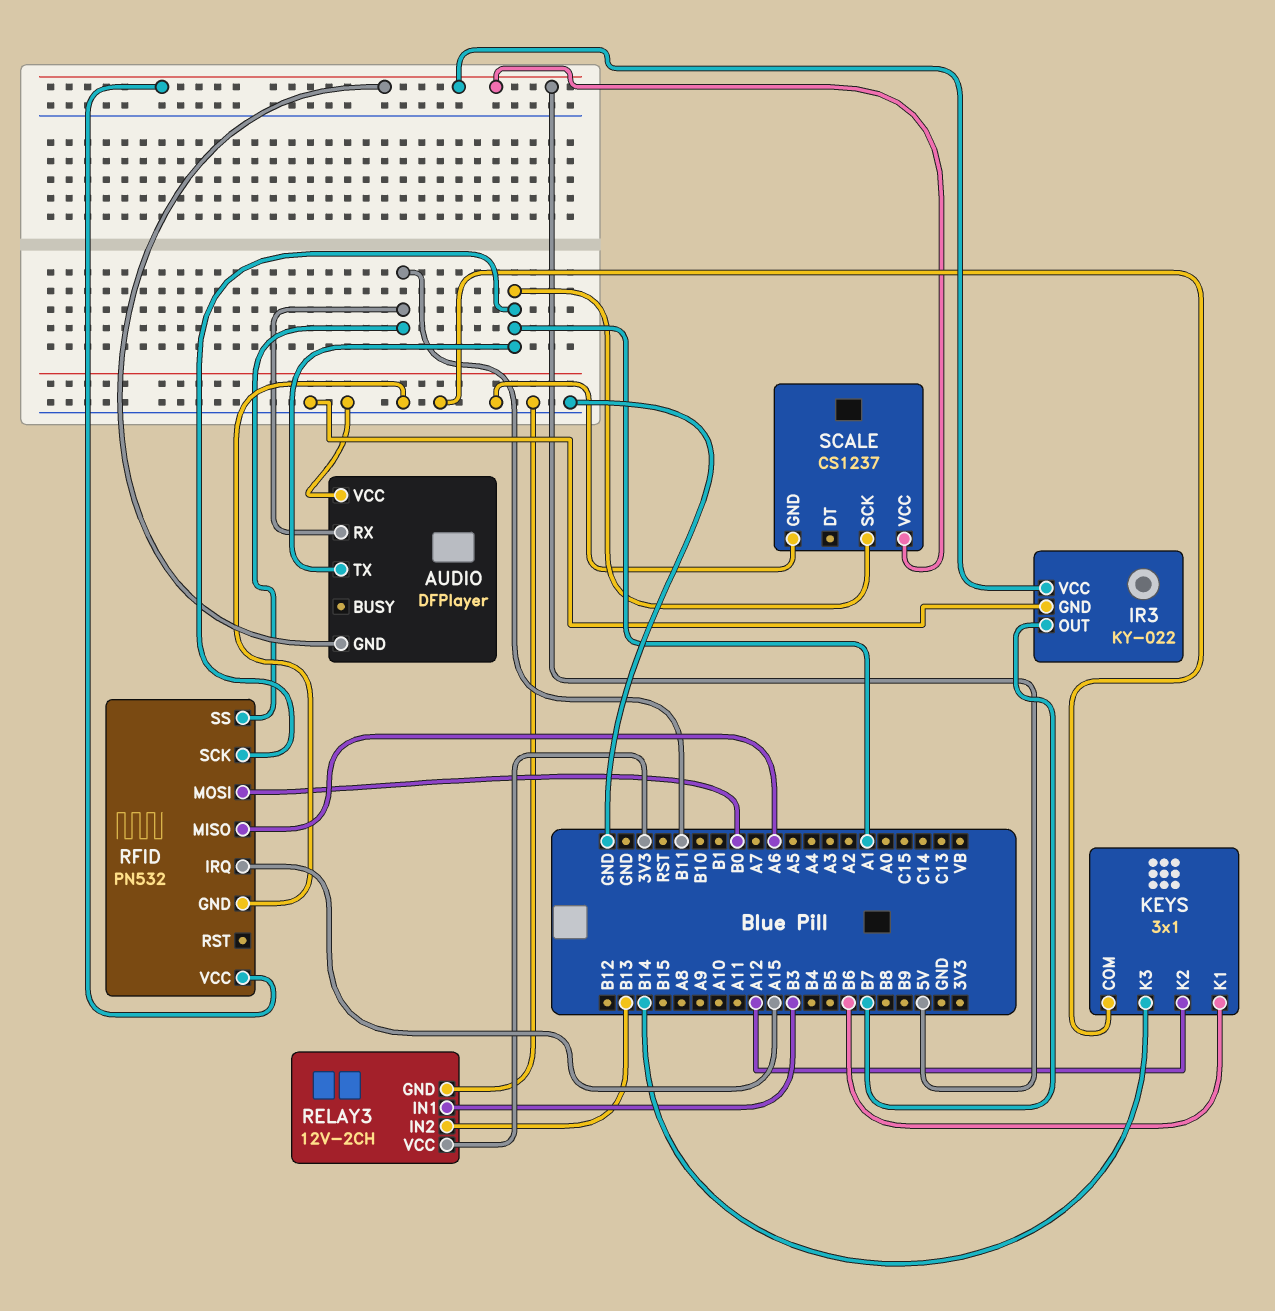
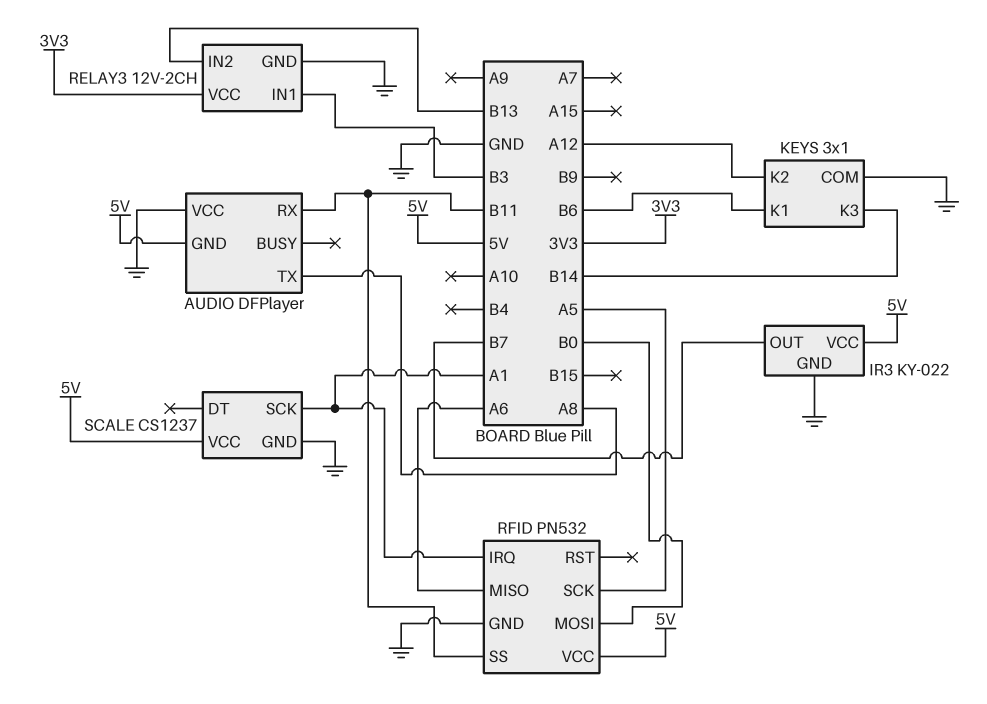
AUDIO pin TX: A1 -> A8
RFID pin IRQ: A15 -> A1
RFID pin SCK: A1 -> A5

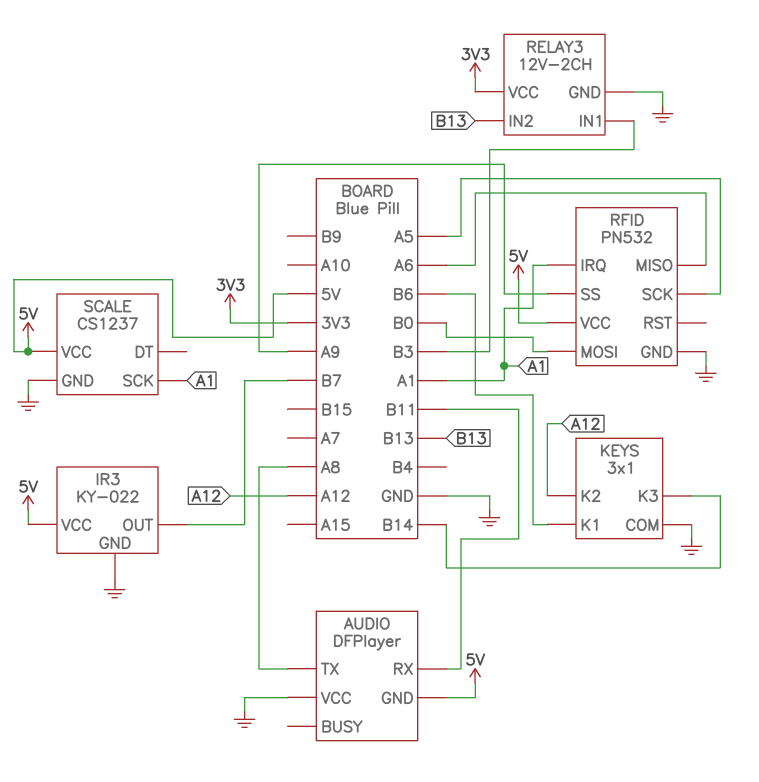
RFID pin SS: B11 -> A9

